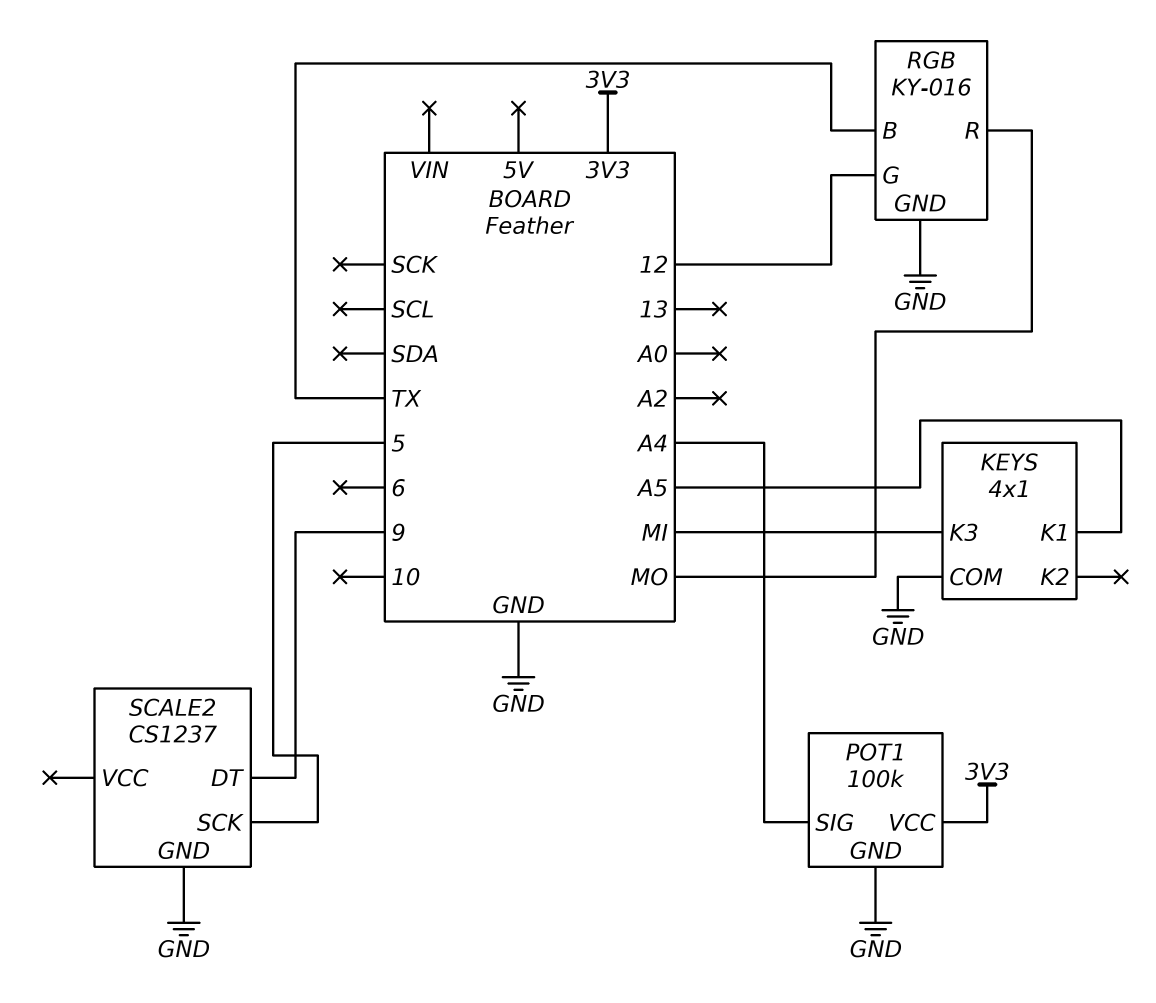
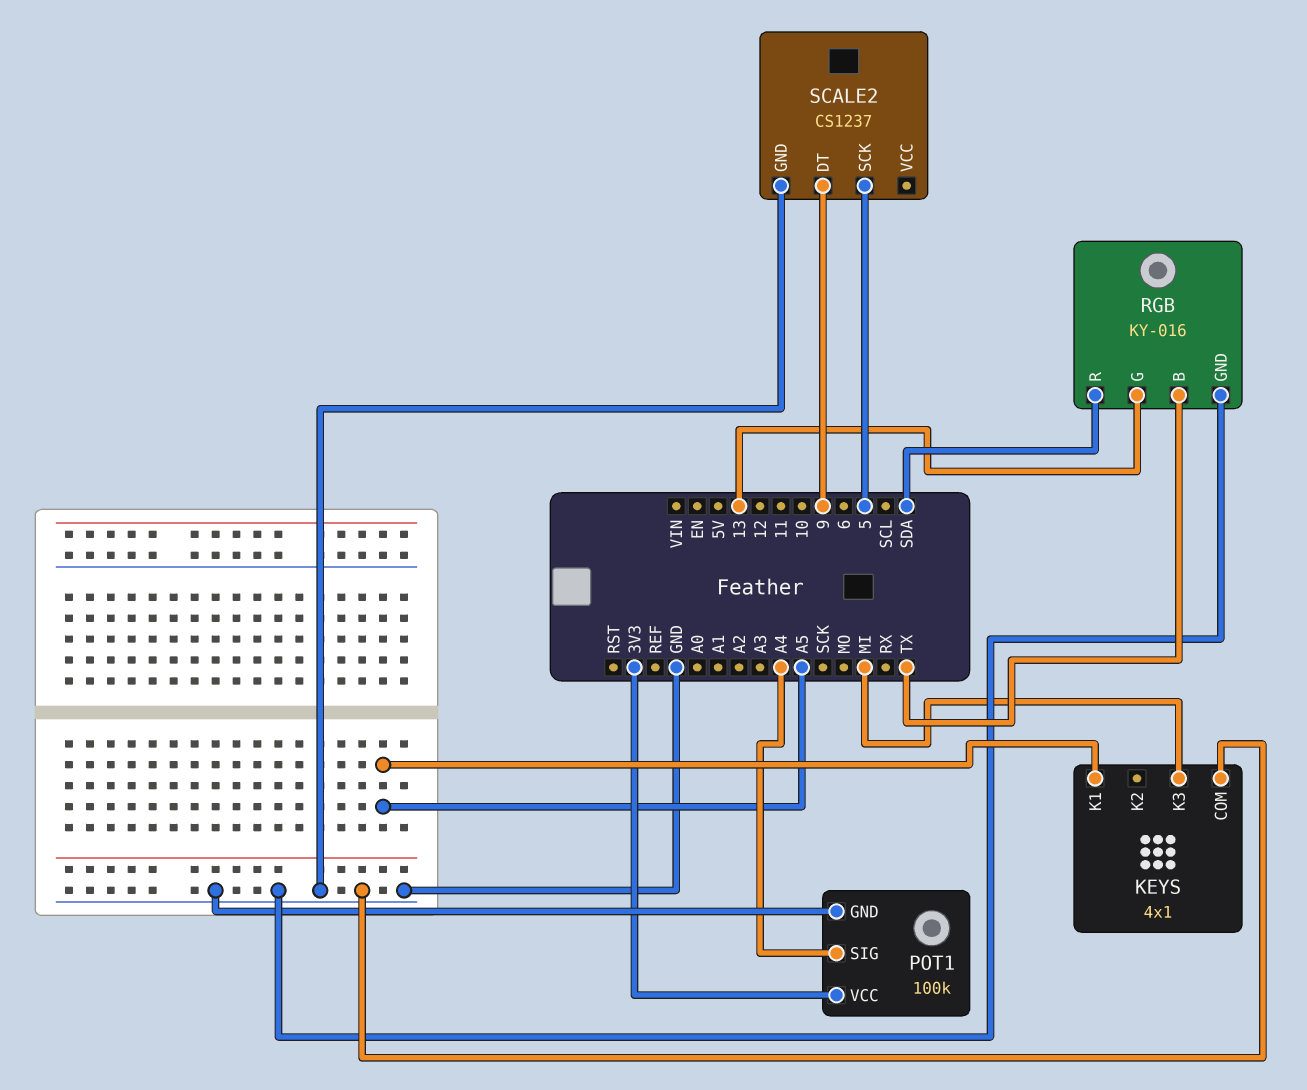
RGB pin G: 12 -> 13
RGB pin R: MO -> SDA

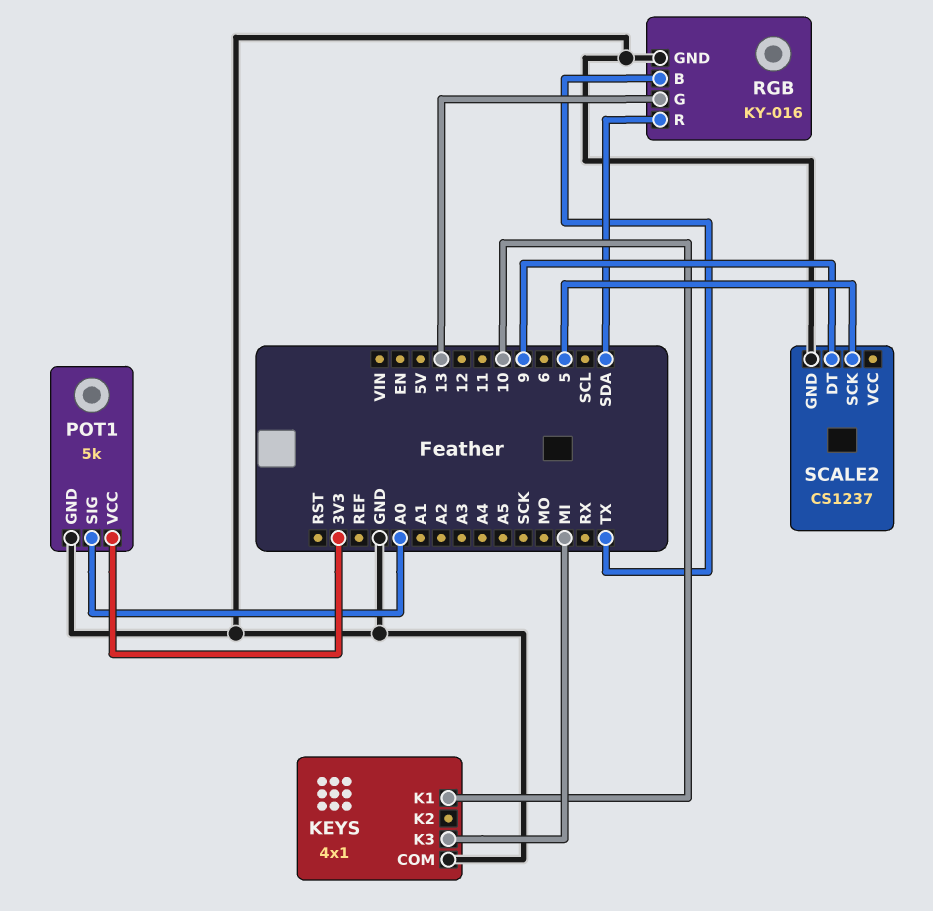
KEYS pin K1: A5 -> 10
POT1: 100k -> 5k
POT1 pin SIG: A4 -> A0

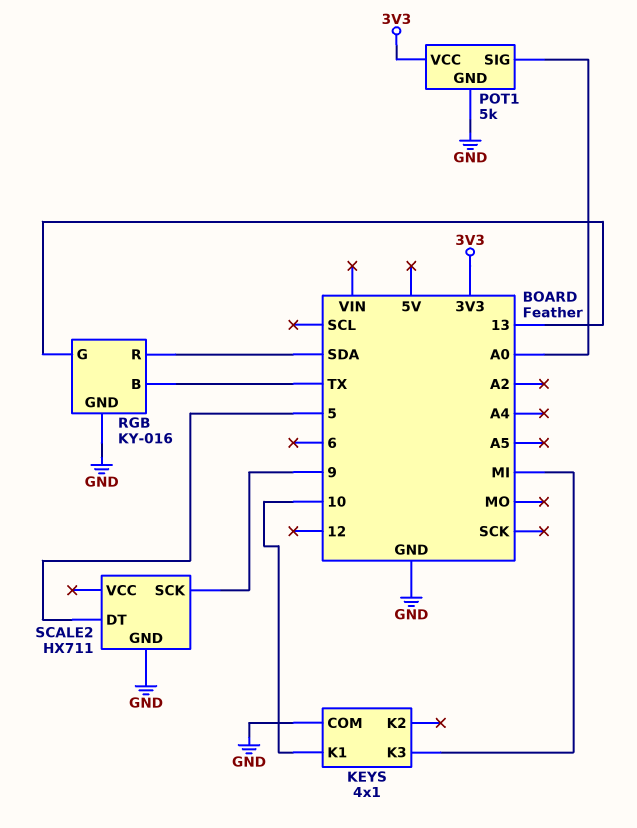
SCALE2: CS1237 -> HX711
SCALE2 pin DT: 9 -> 5
SCALE2 pin SCK: 5 -> 9

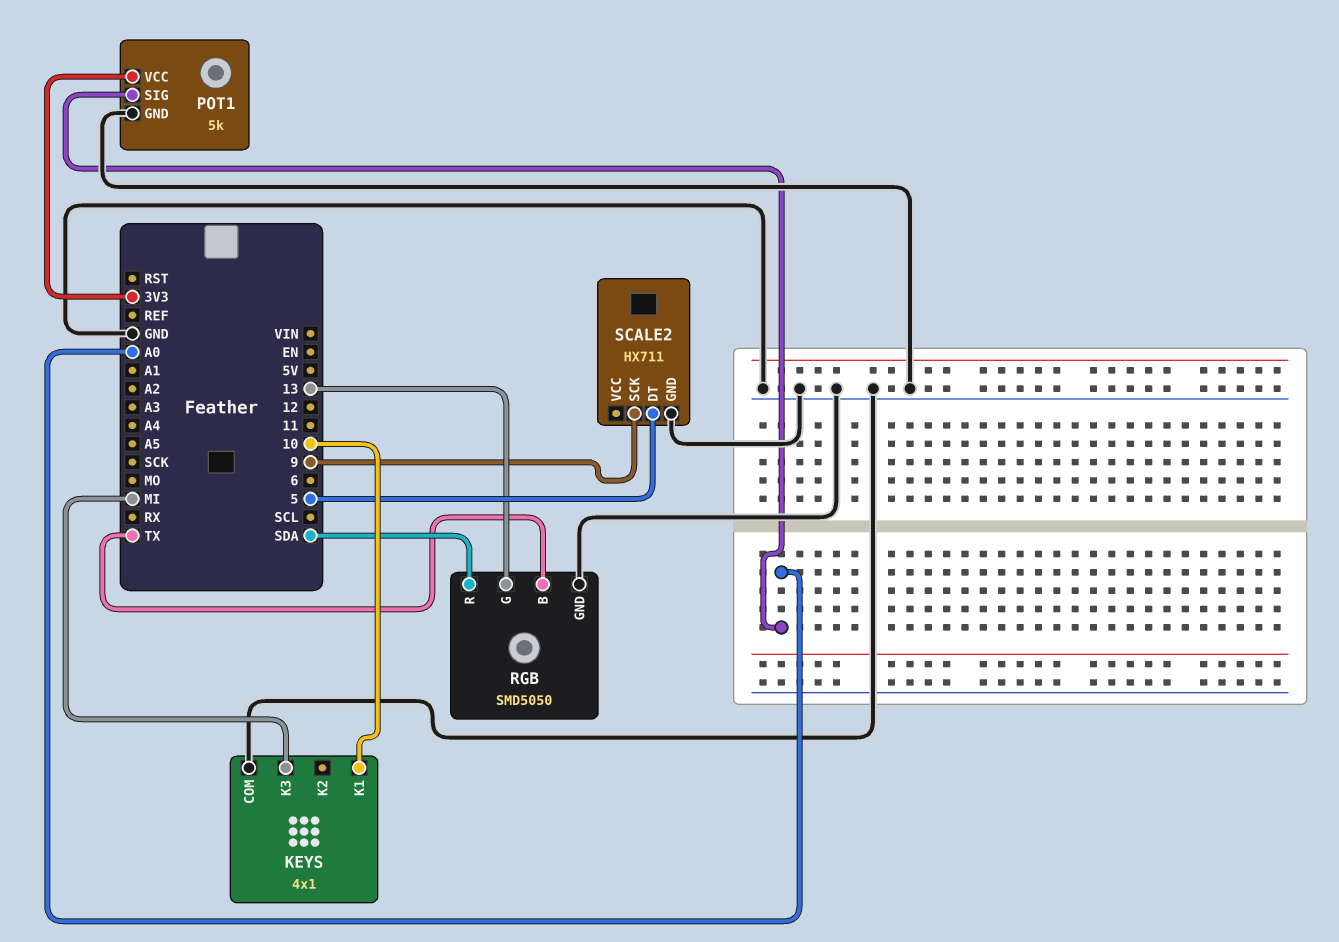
RGB: KY-016 -> SMD5050

